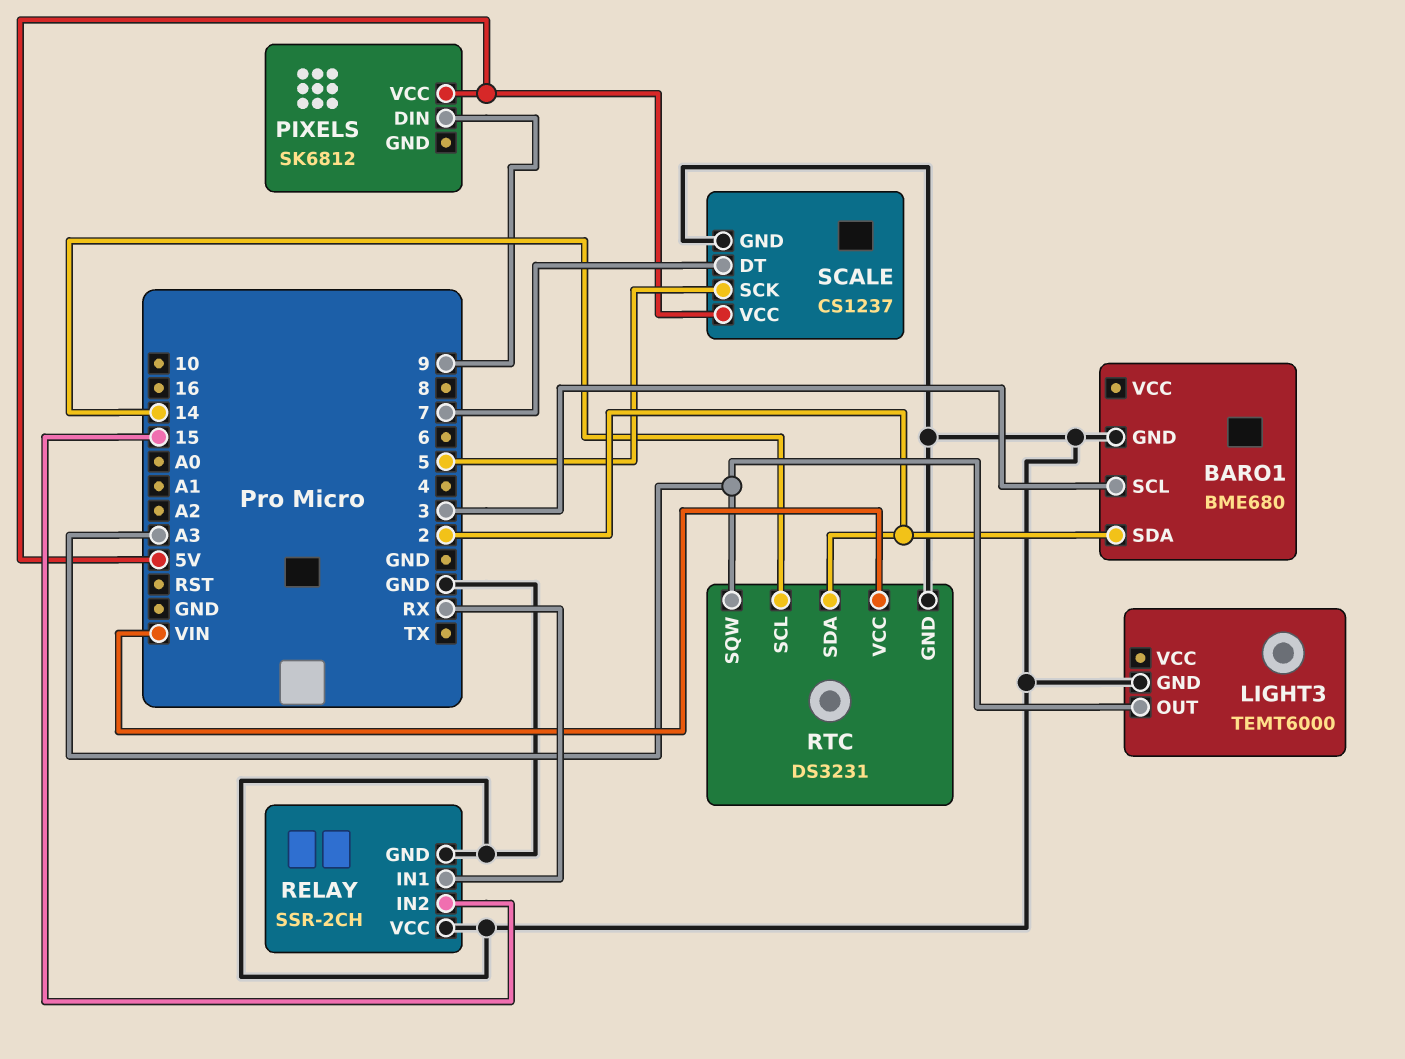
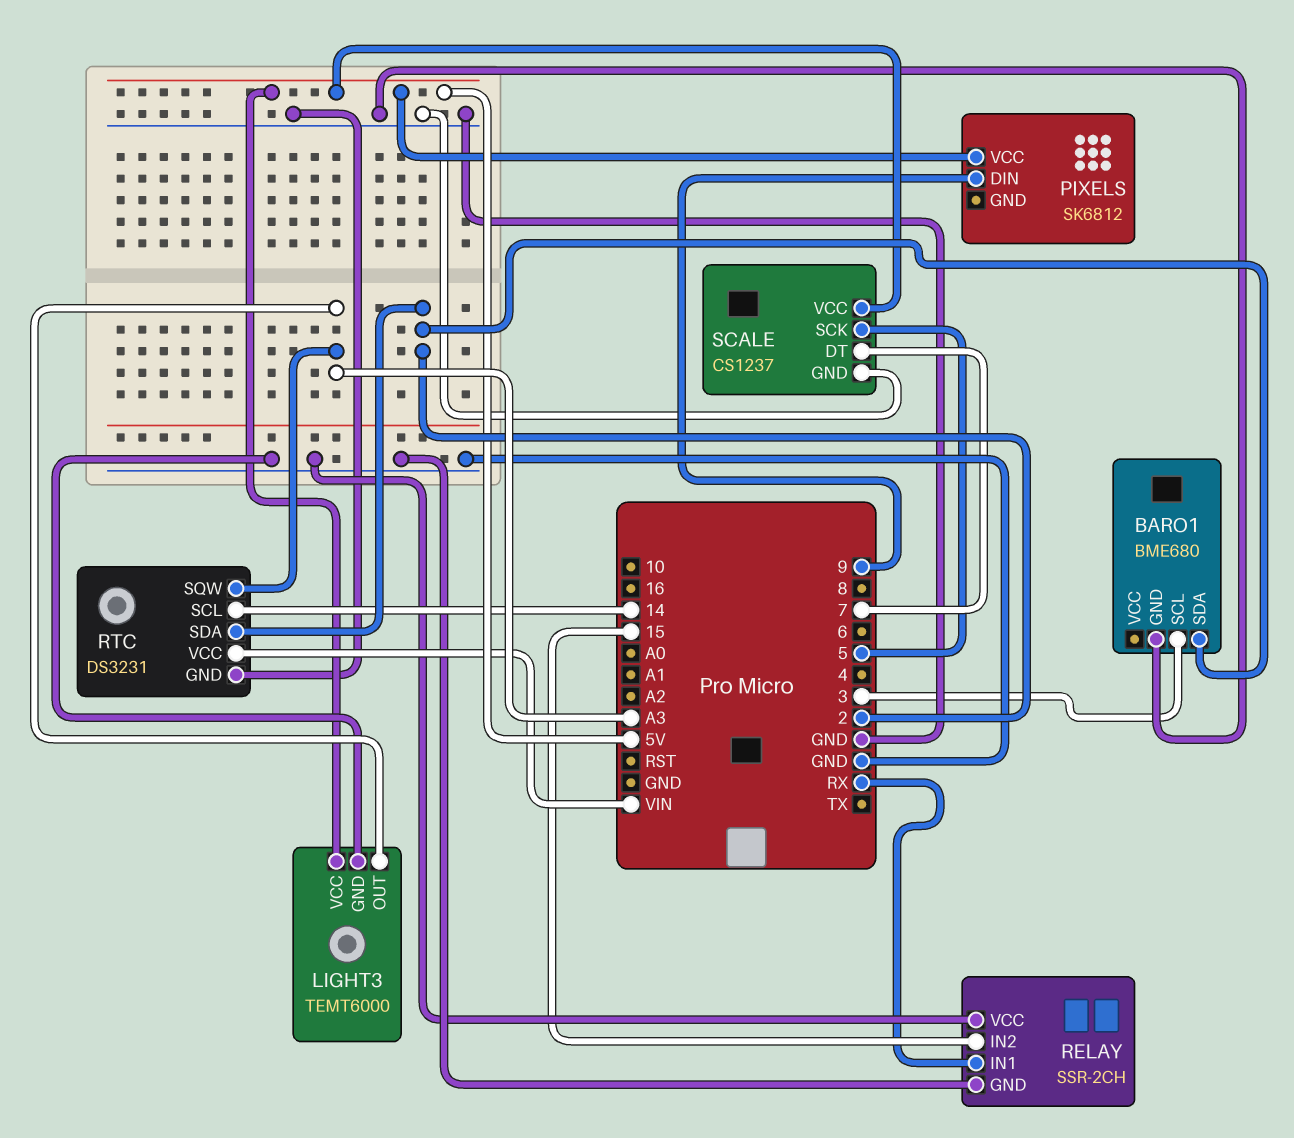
LIGHT3 pin VCC: none -> 5V

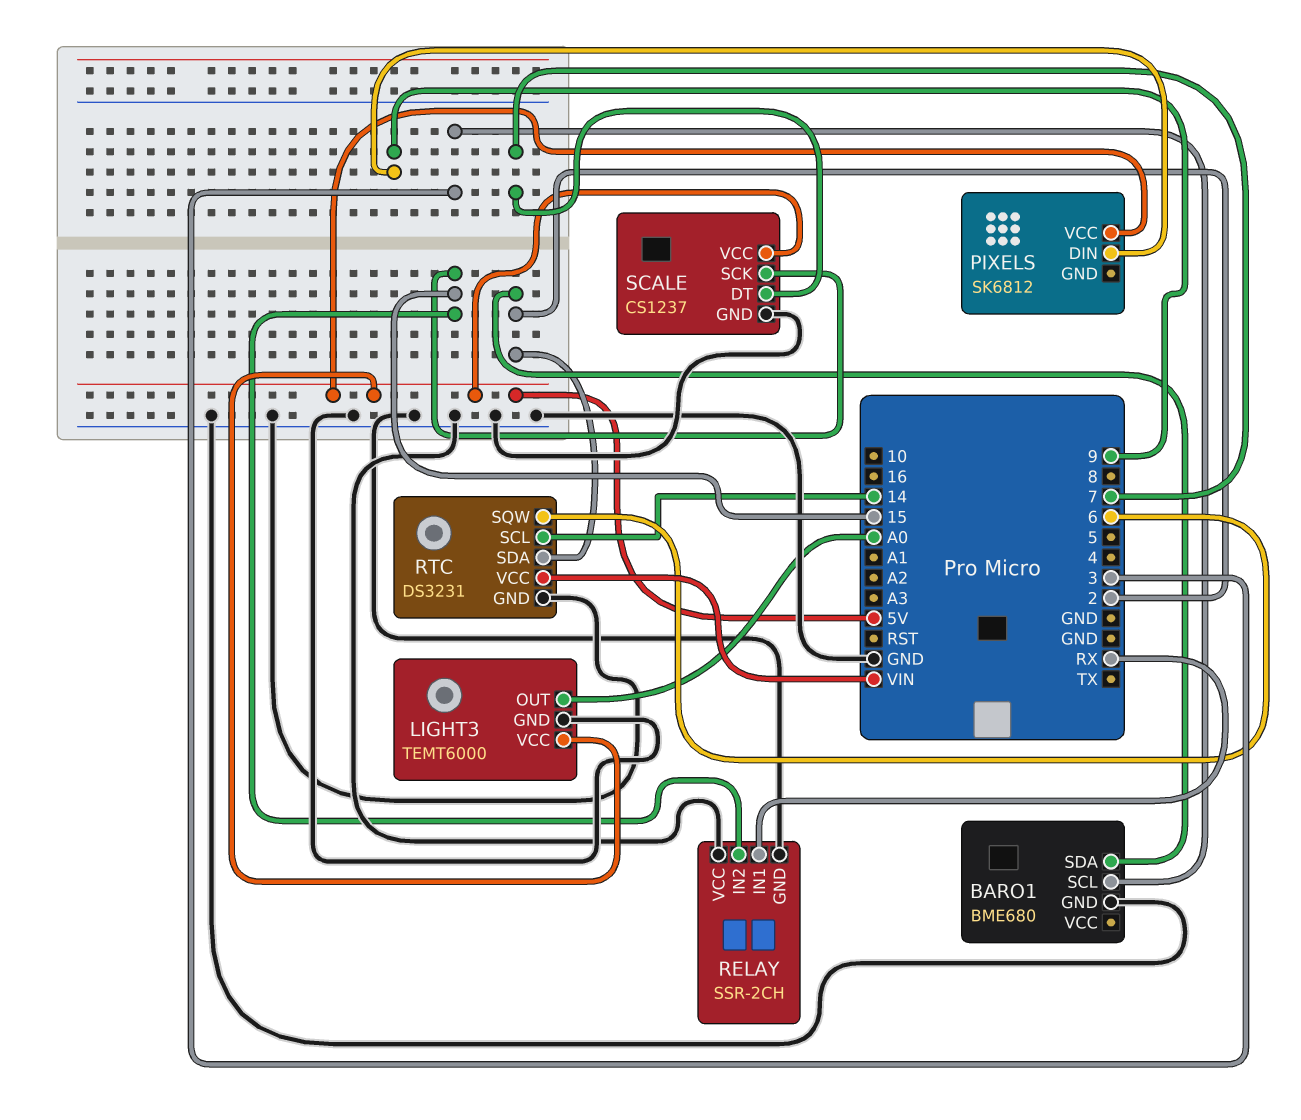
LIGHT3 pin OUT: A3 -> A0
RTC pin SQW: A3 -> 6
SCALE pin SCK: 5 -> 15

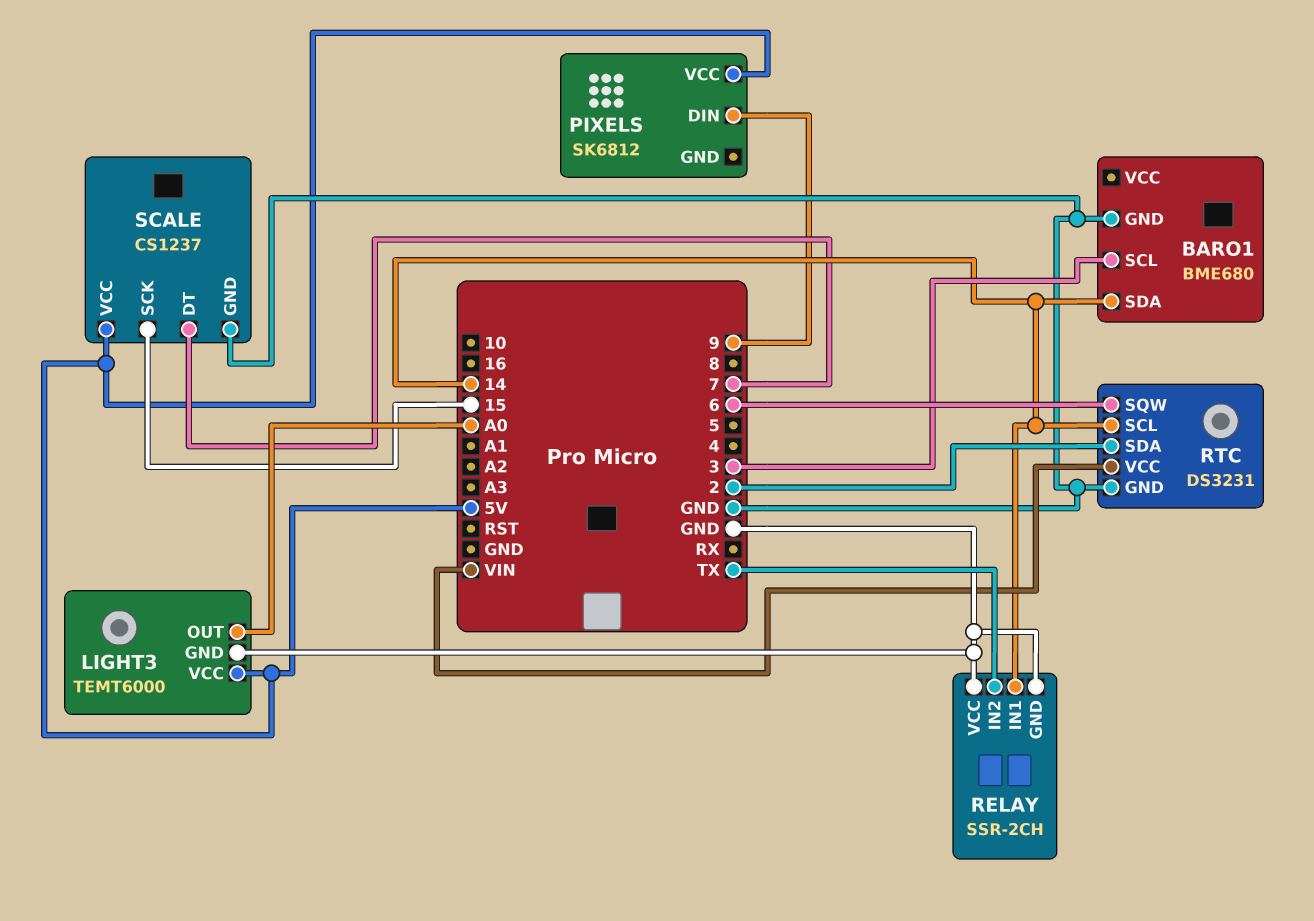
BARO1 pin SDA: 2 -> 14
RELAY pin IN1: RX -> 14
RELAY pin IN2: 15 -> TX

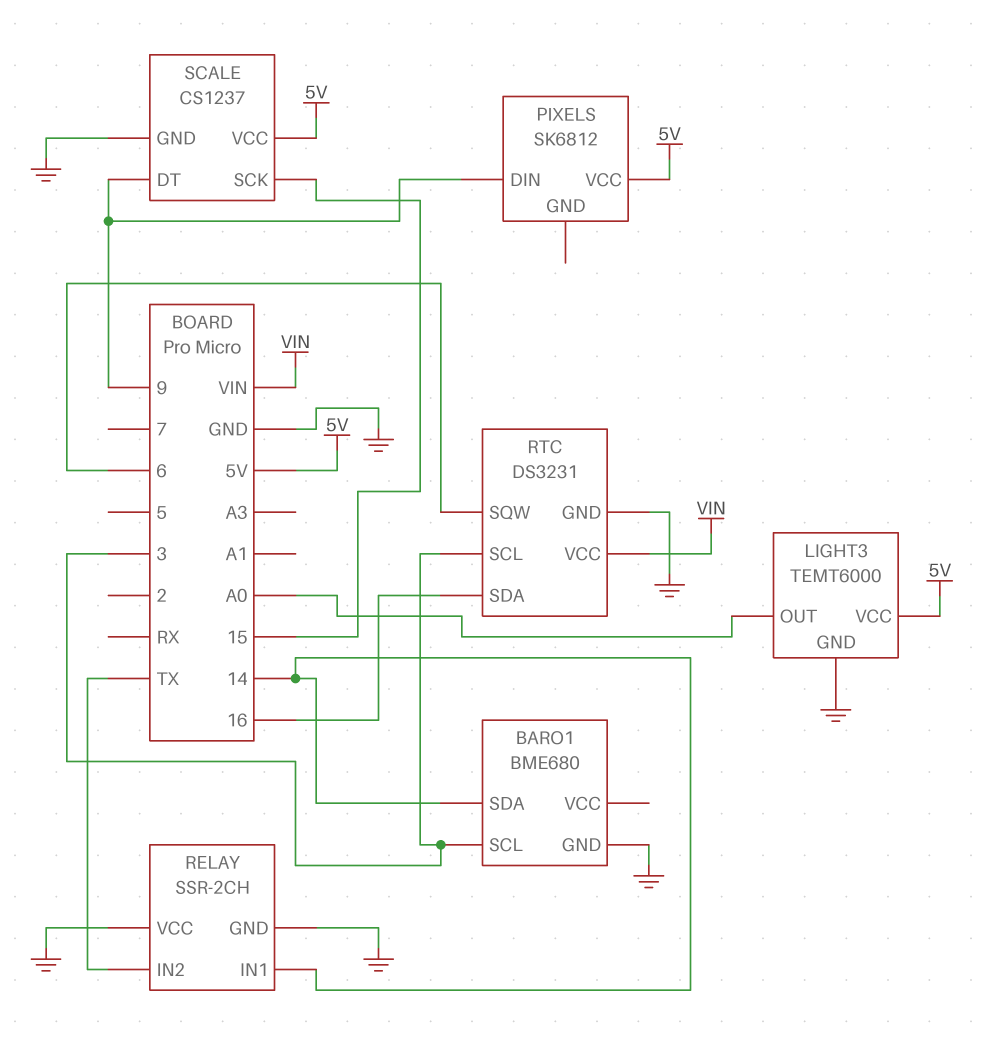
RTC pin SCL: 14 -> 3
RTC pin SDA: 2 -> 16
SCALE pin DT: 7 -> 9

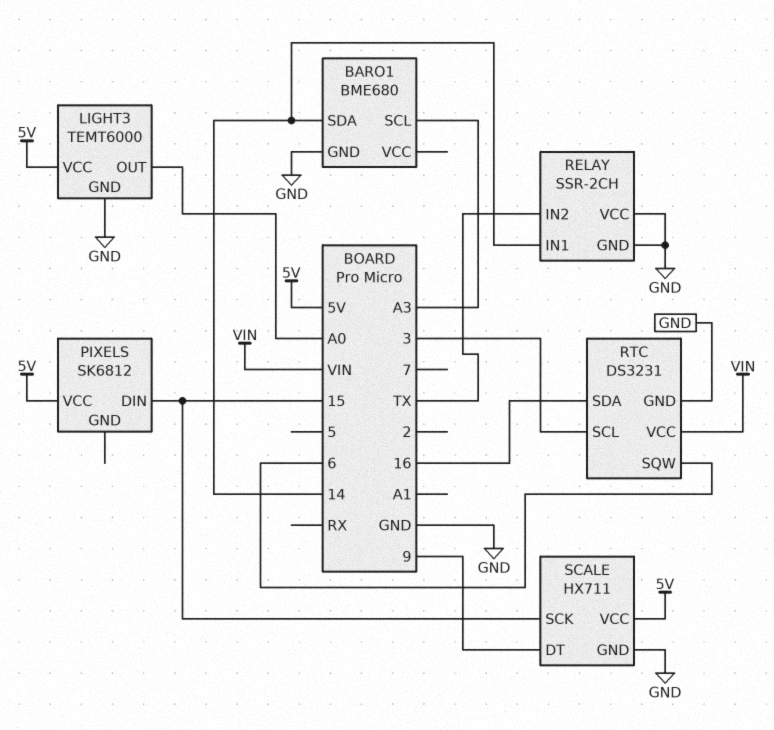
BARO1 pin SCL: 3 -> A3
PIXELS pin DIN: 9 -> 15
SCALE: CS1237 -> HX711

